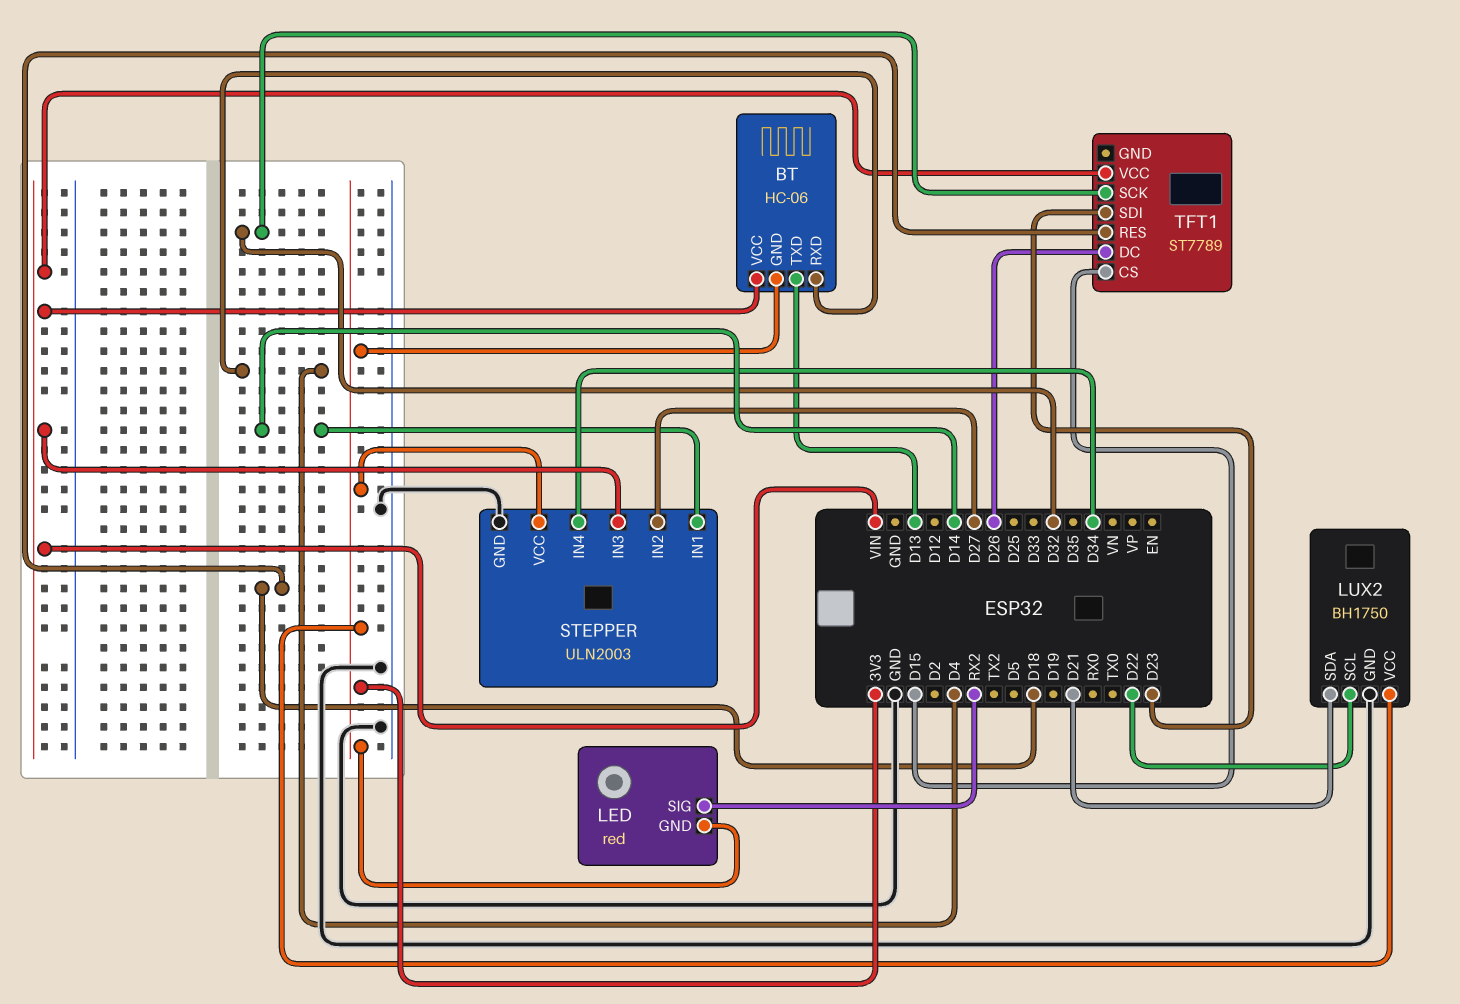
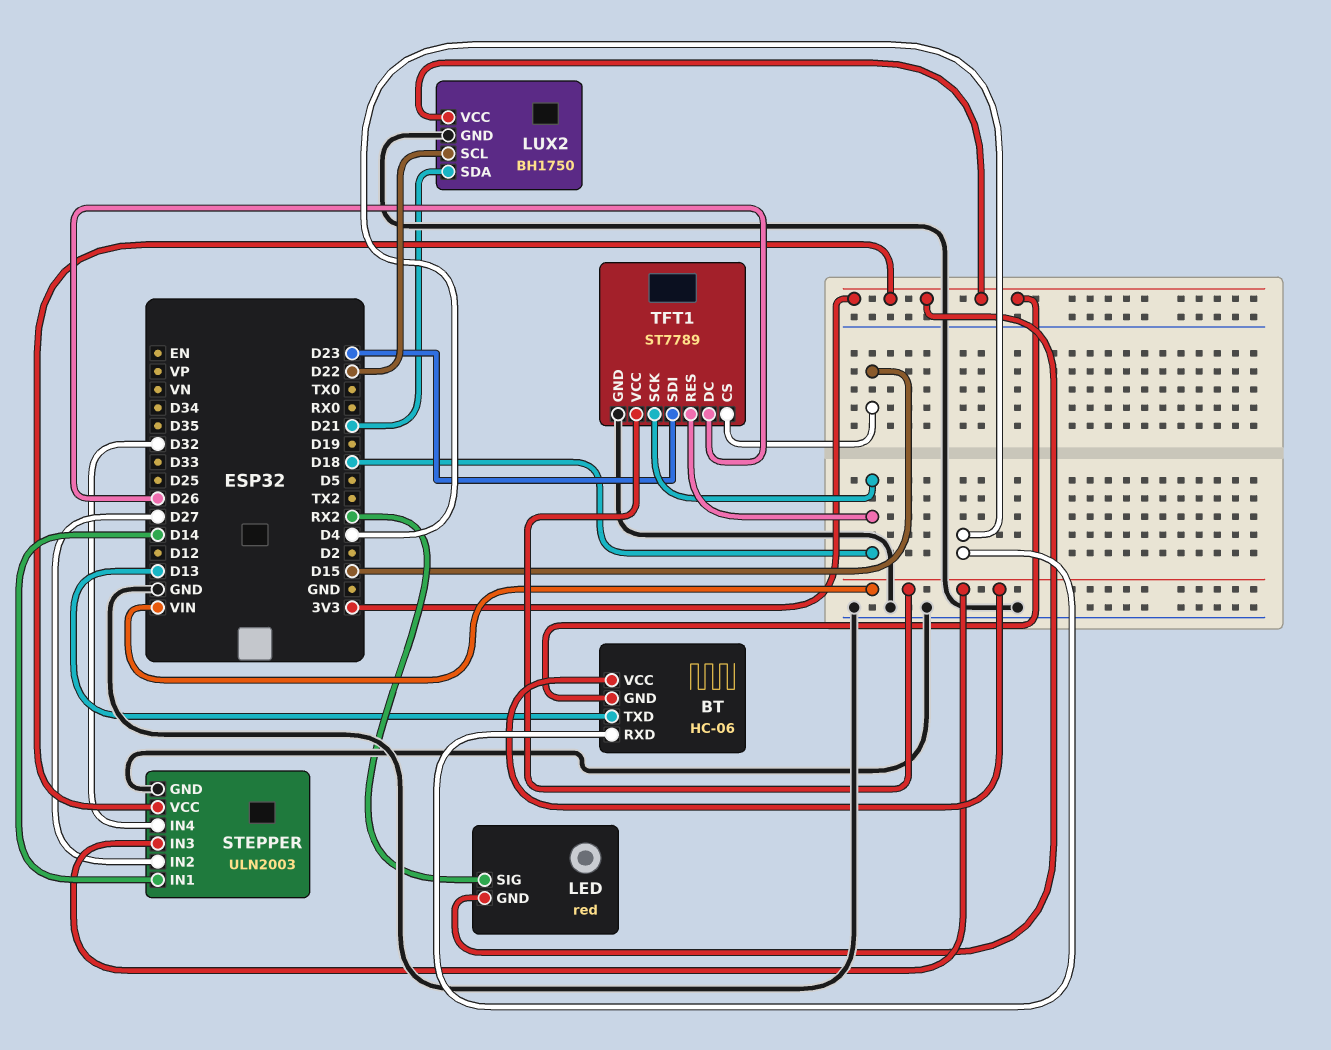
STEPPER pin IN4: D34 -> D32
TFT1 pin GND: none -> GND
TFT1 pin SCK: D32 -> D18

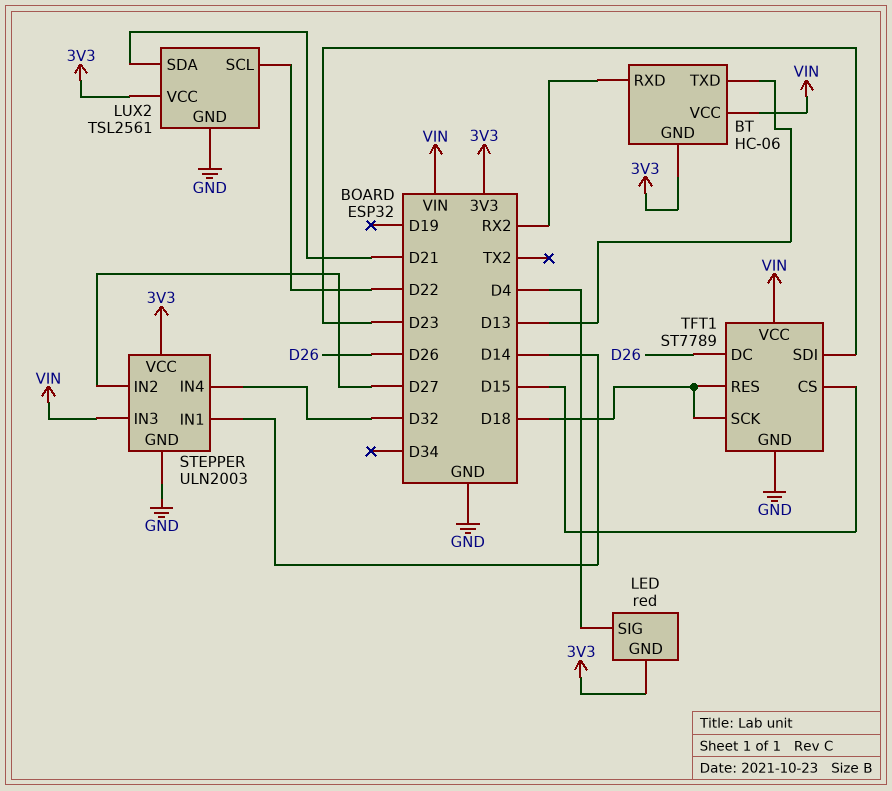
BT pin RXD: D4 -> RX2
LED pin SIG: RX2 -> D4
LUX2: BH1750 -> TSL2561

